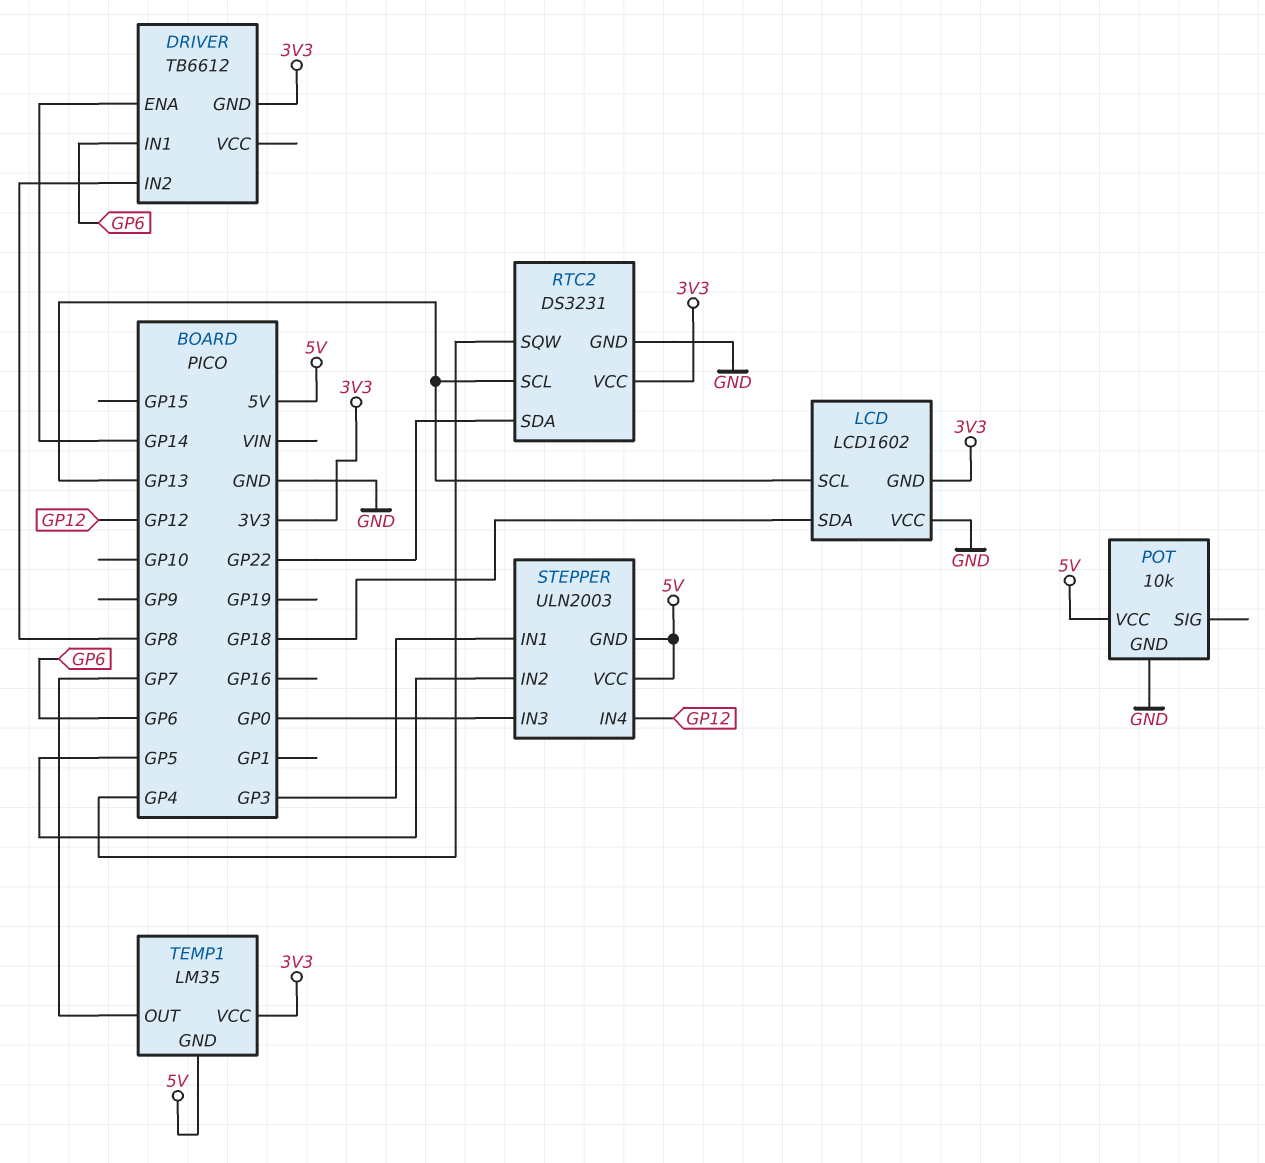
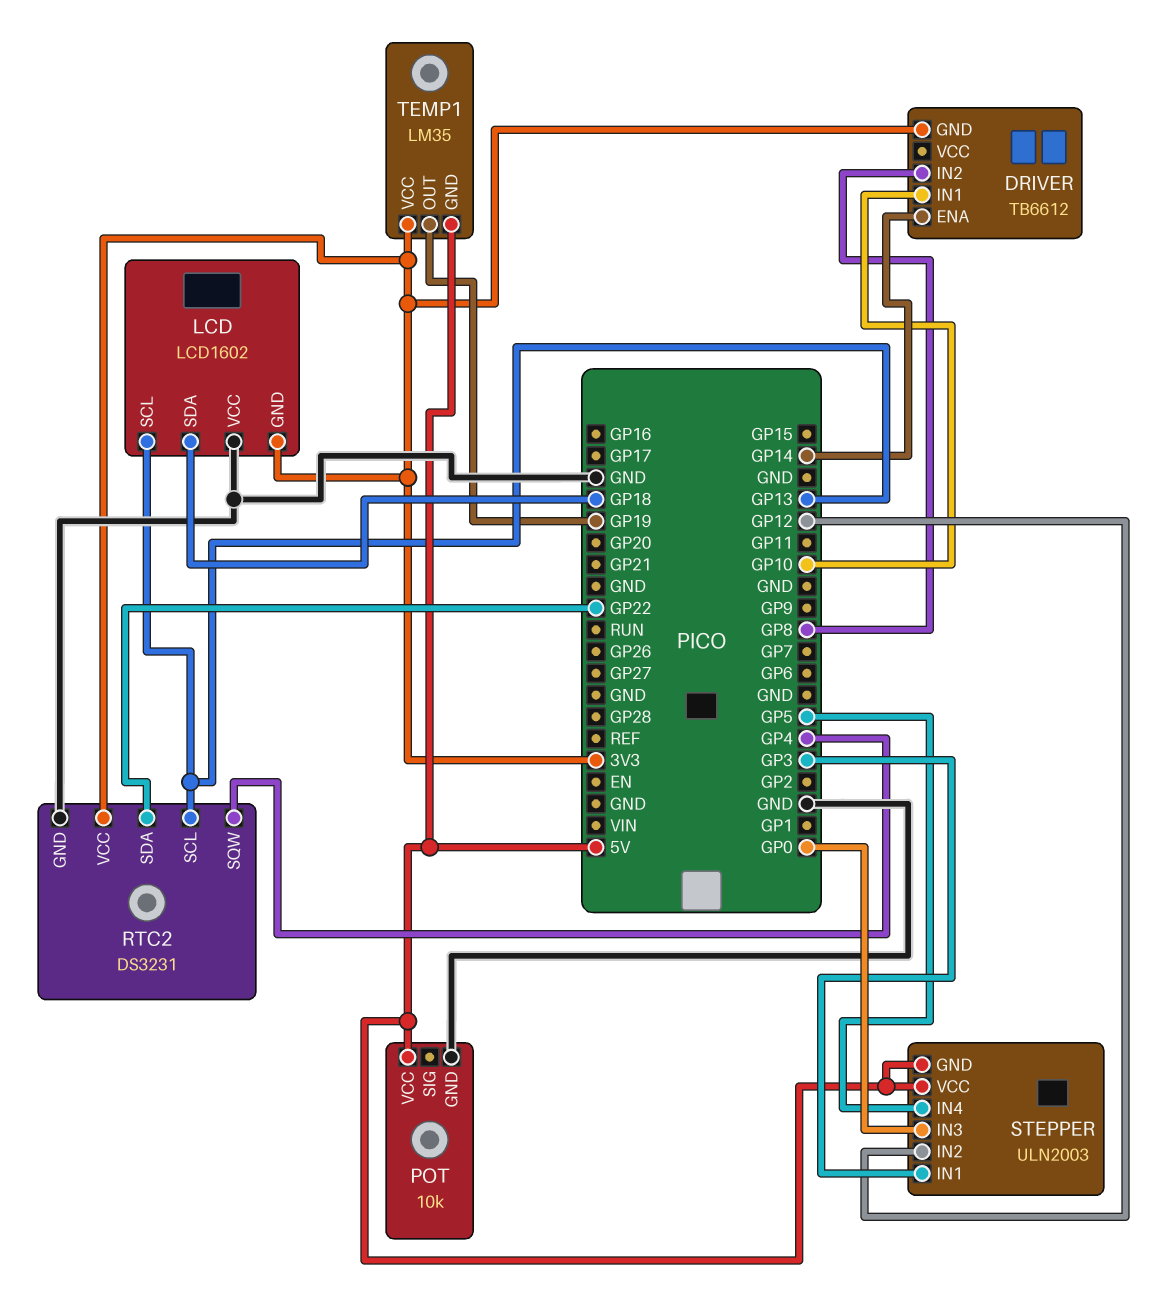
DRIVER pin IN1: GP6 -> GP10
STEPPER pin IN2: GP5 -> GP12
STEPPER pin IN4: GP12 -> GP5
TEMP1 pin OUT: GP7 -> GP19

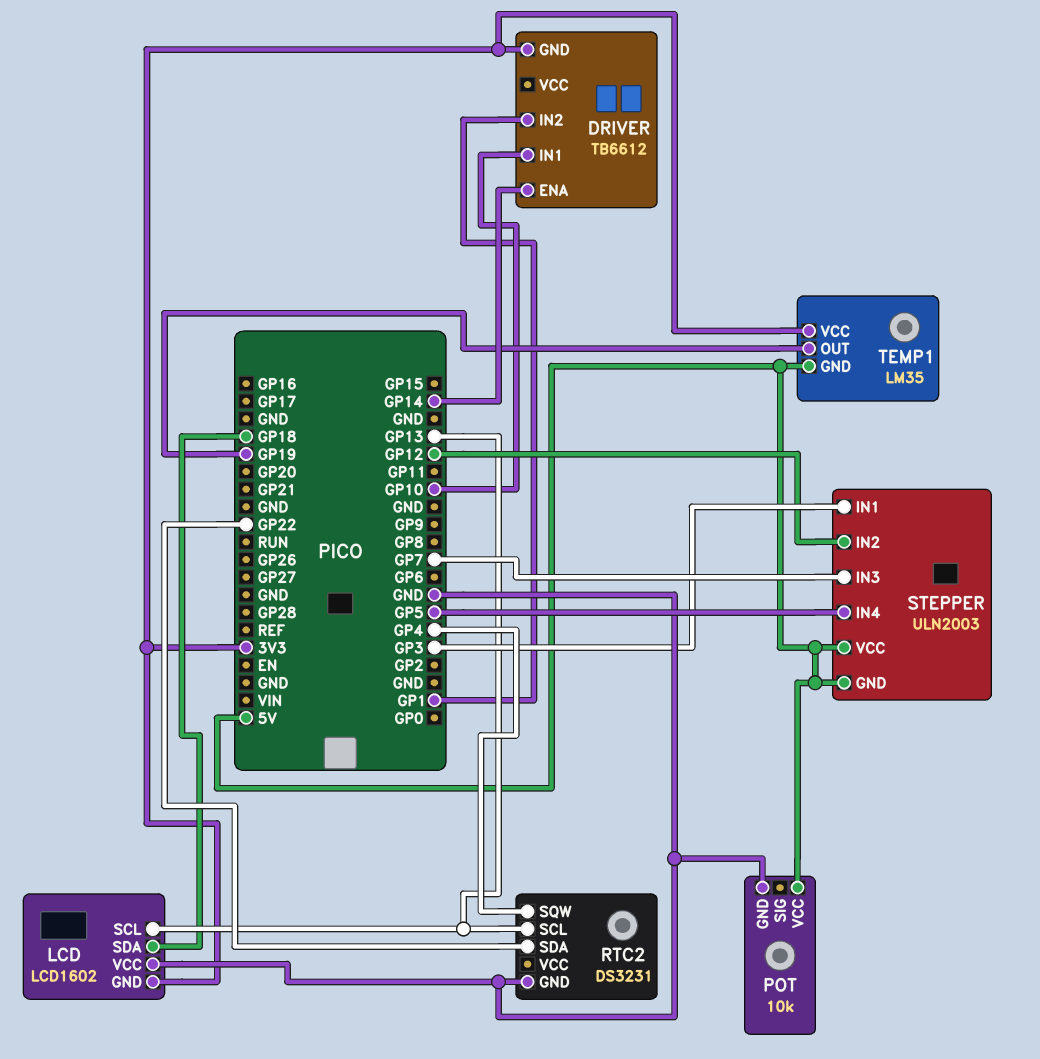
DRIVER pin IN2: GP8 -> GP1
RTC2 pin VCC: 3V3 -> none
STEPPER pin IN3: GP0 -> GP7

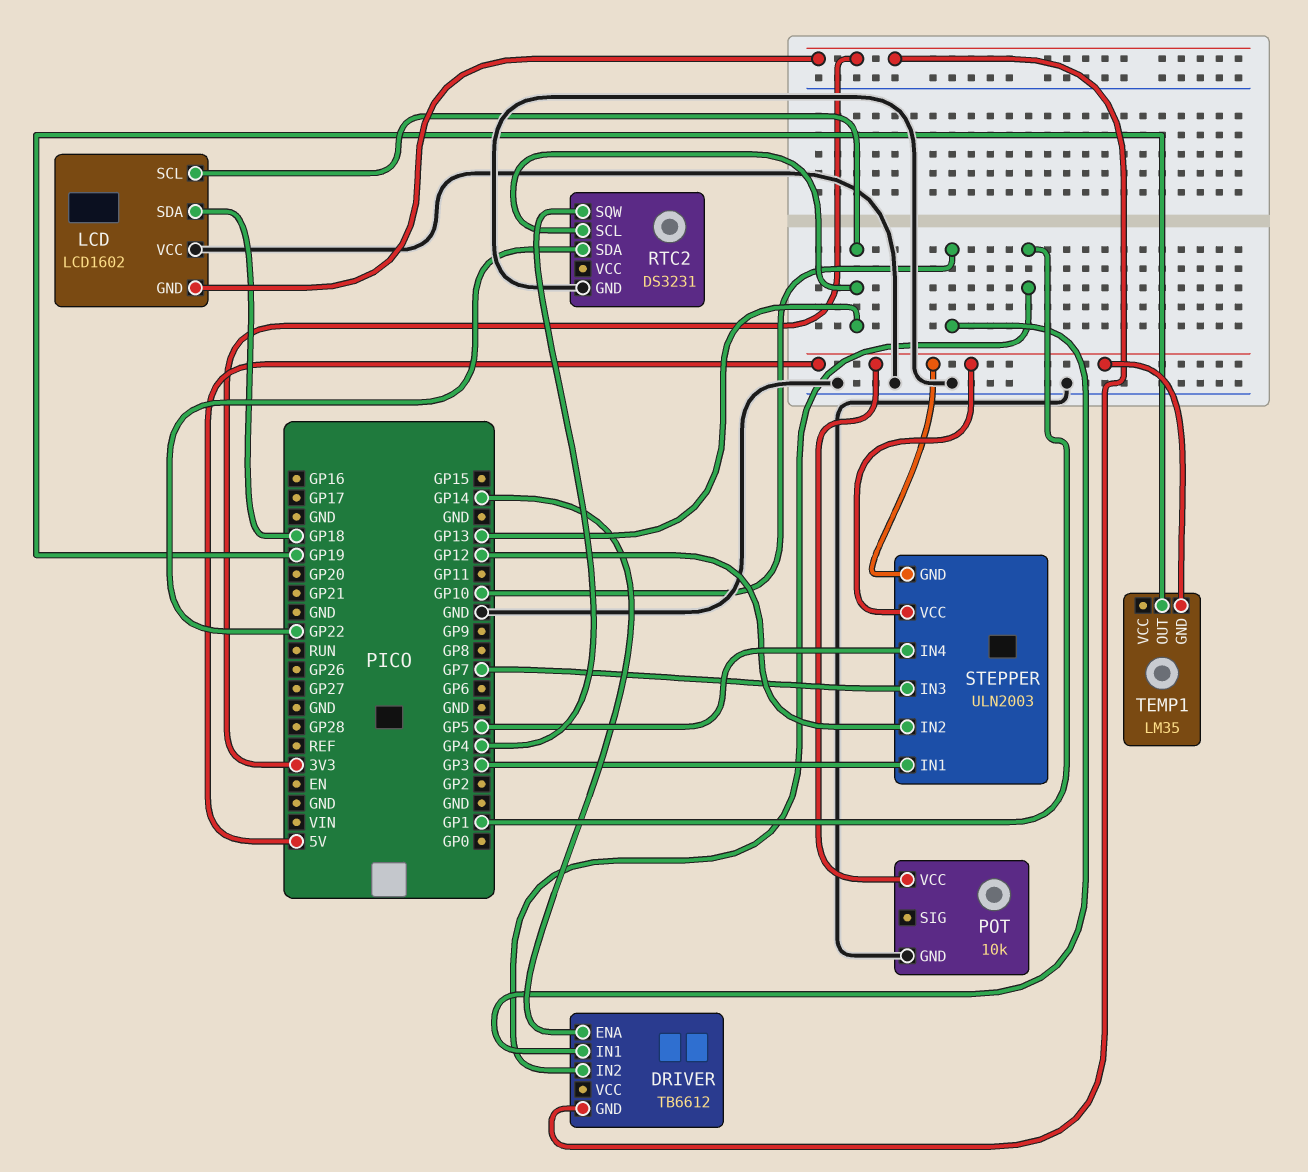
TEMP1 pin VCC: 3V3 -> none

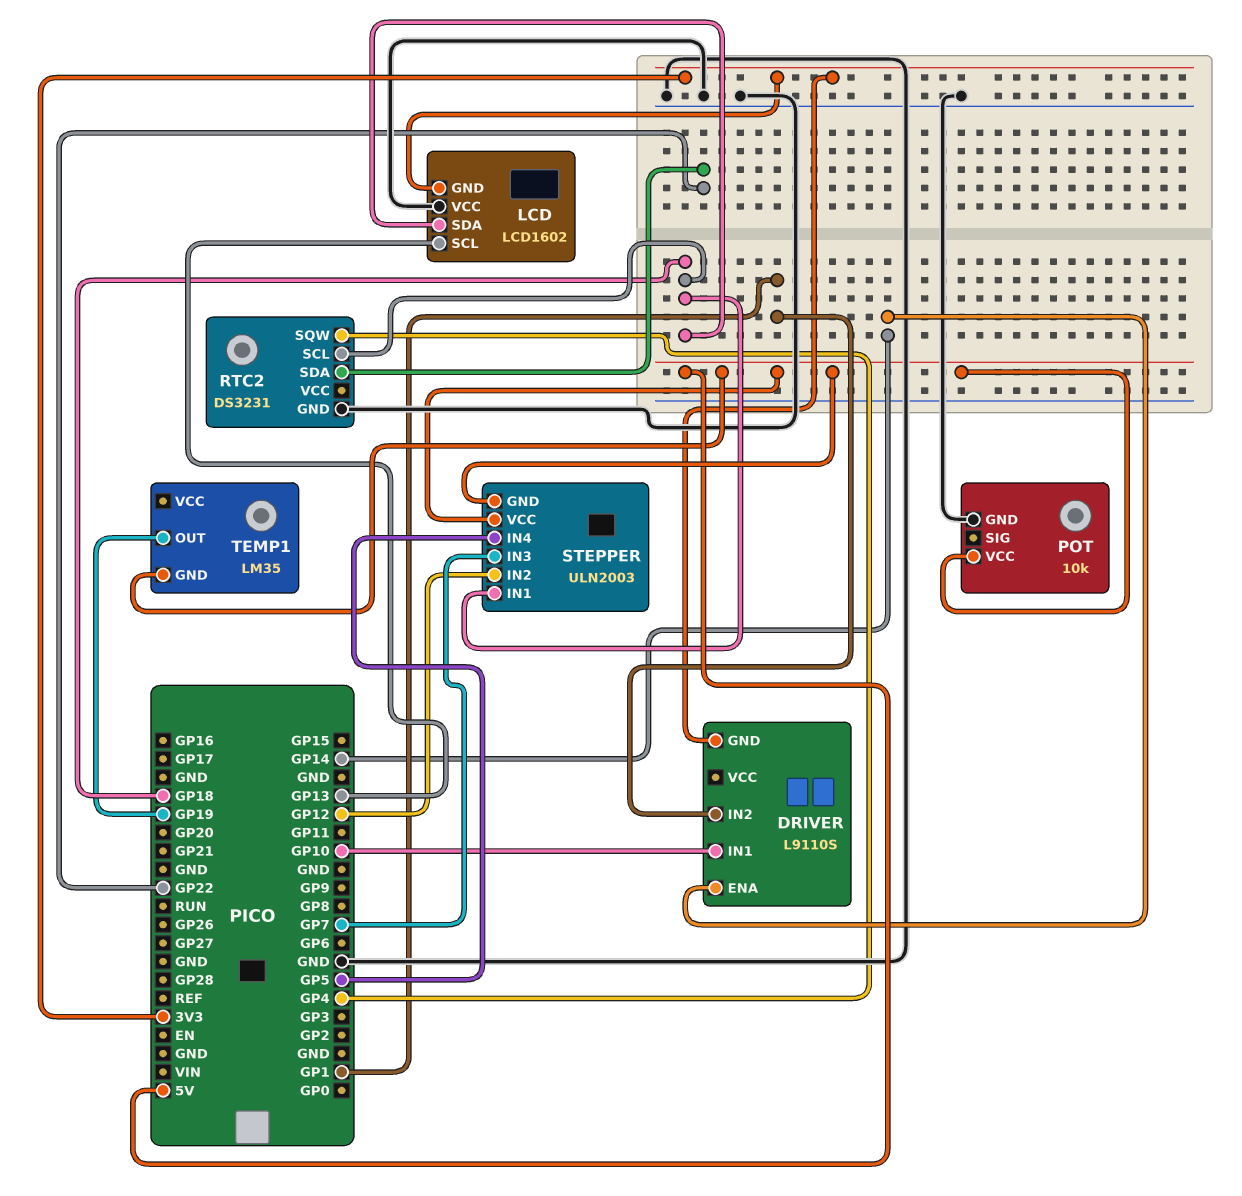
DRIVER: TB6612 -> L9110S
RTC2 pin SCL: GP13 -> GP18
STEPPER pin IN1: GP3 -> GP18

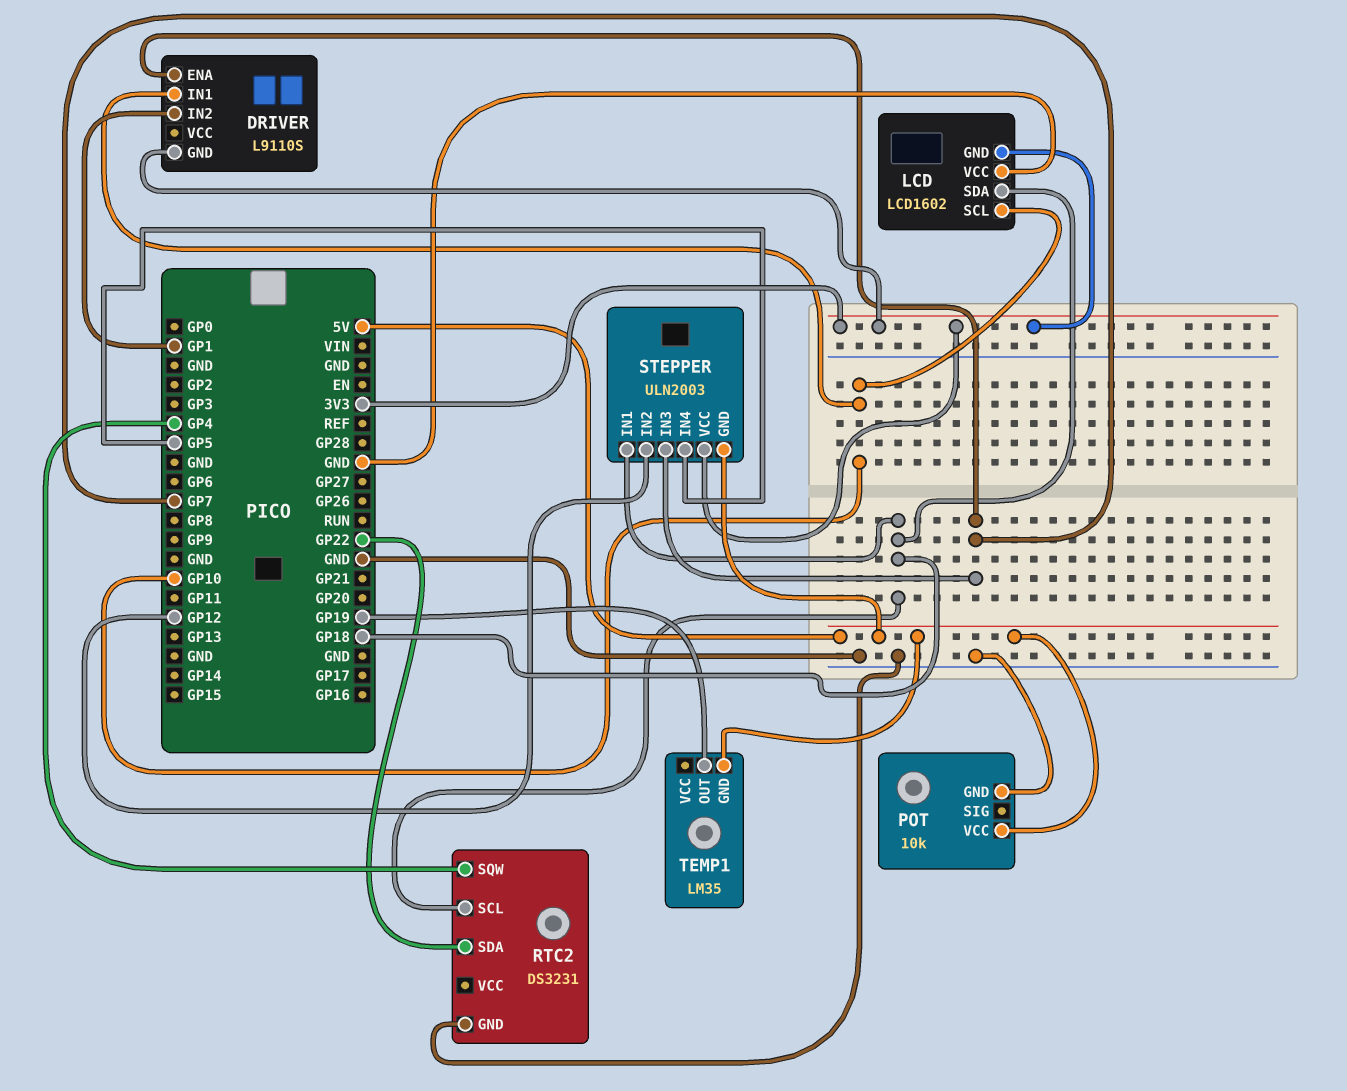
DRIVER pin ENA: GP14 -> GP7
LCD pin SCL: GP13 -> GP10
STEPPER pin VCC: 5V -> 3V3

